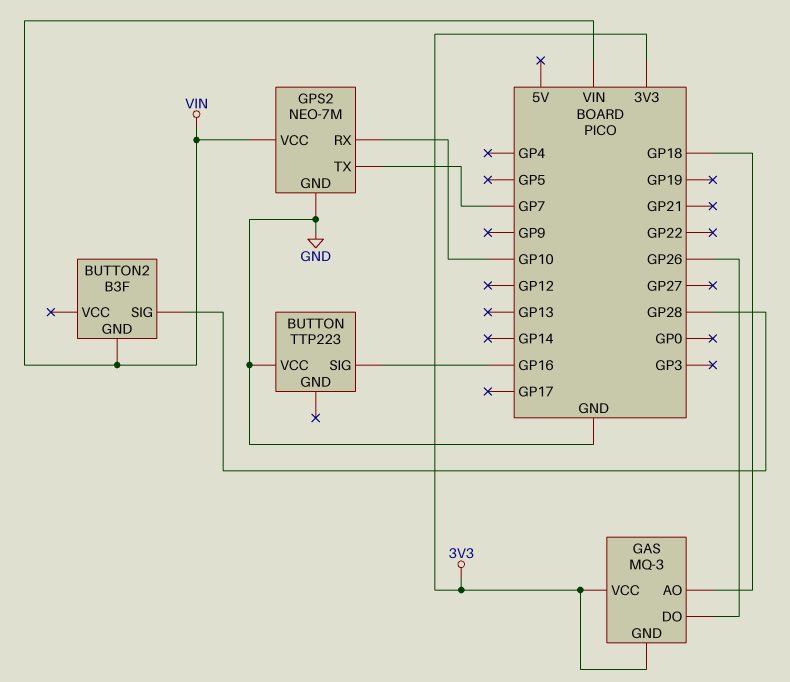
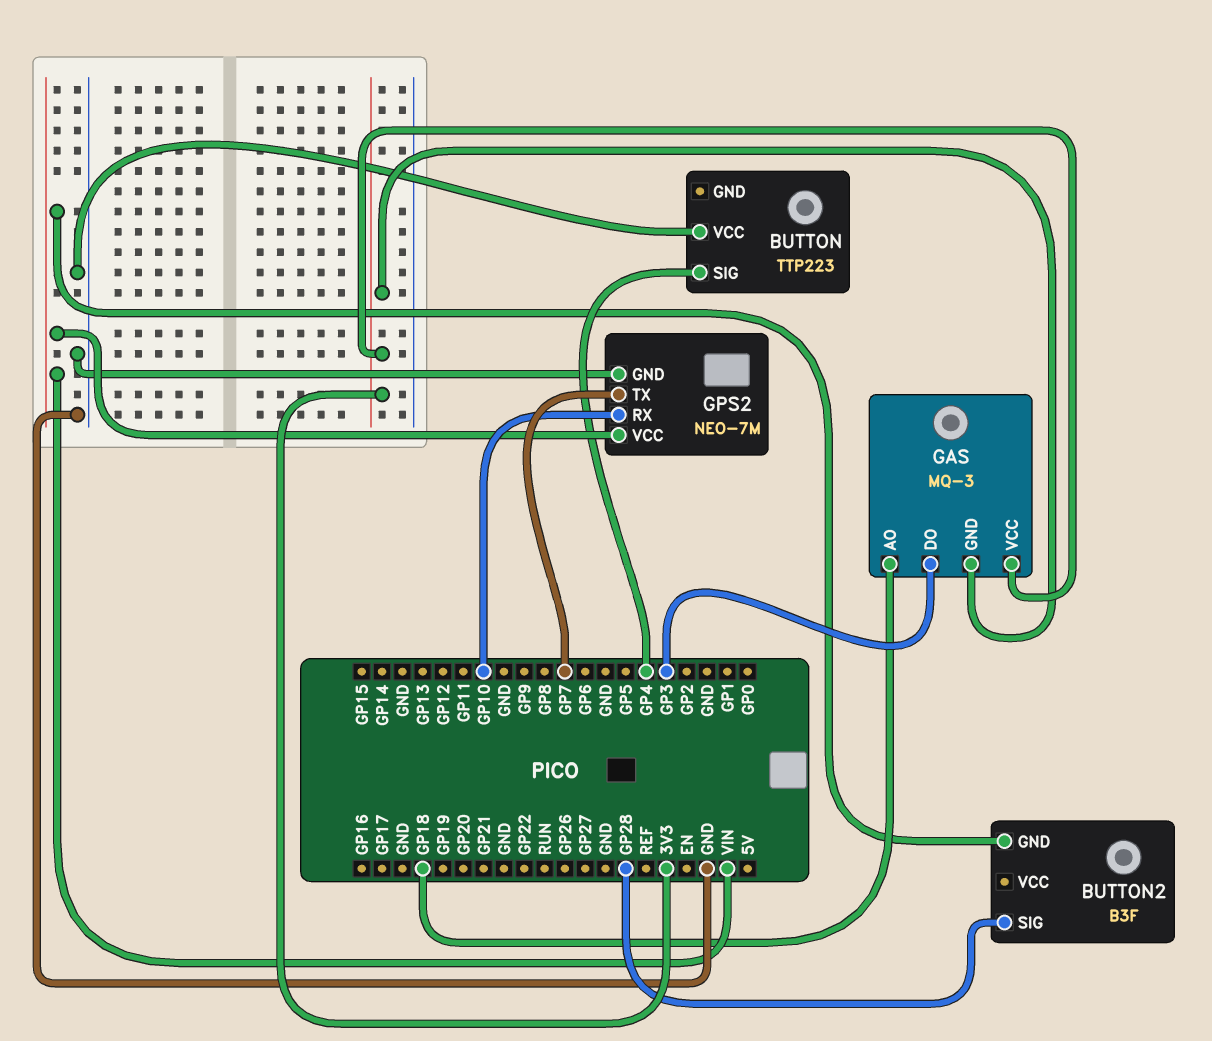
BUTTON pin SIG: GP16 -> GP4
GAS pin DO: GP26 -> GP3

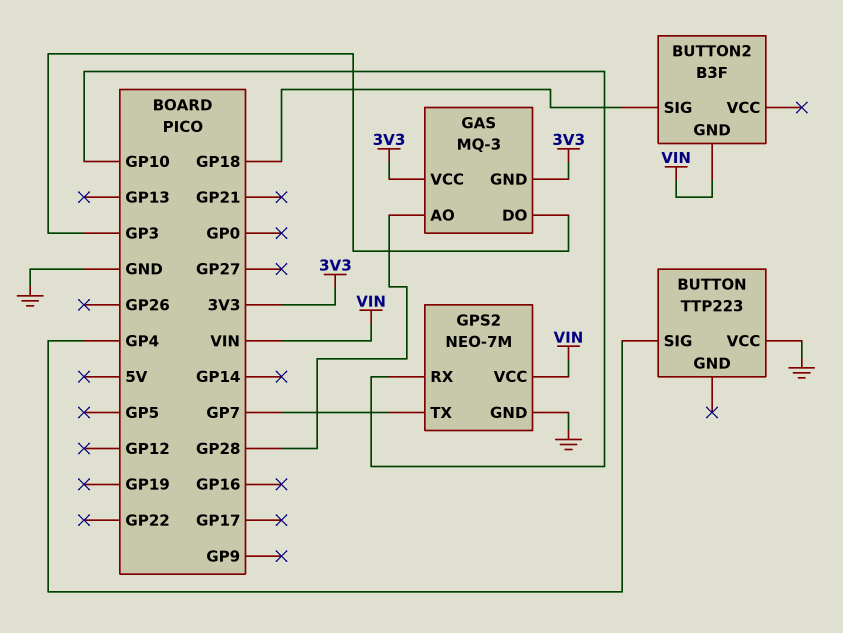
BUTTON2 pin SIG: GP28 -> GP18
GAS pin AO: GP18 -> GP28

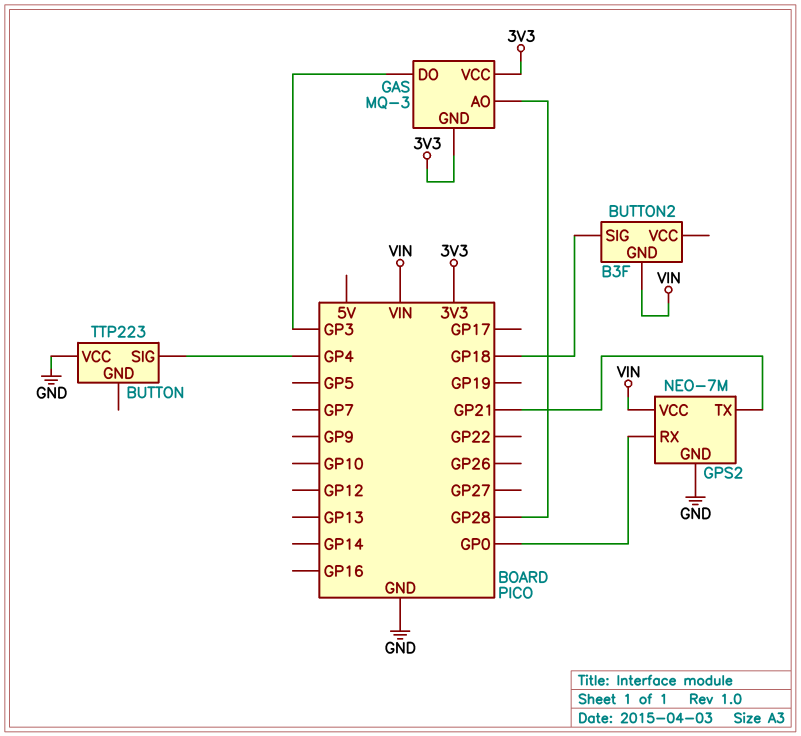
GPS2 pin RX: GP10 -> GP0
GPS2 pin TX: GP7 -> GP21

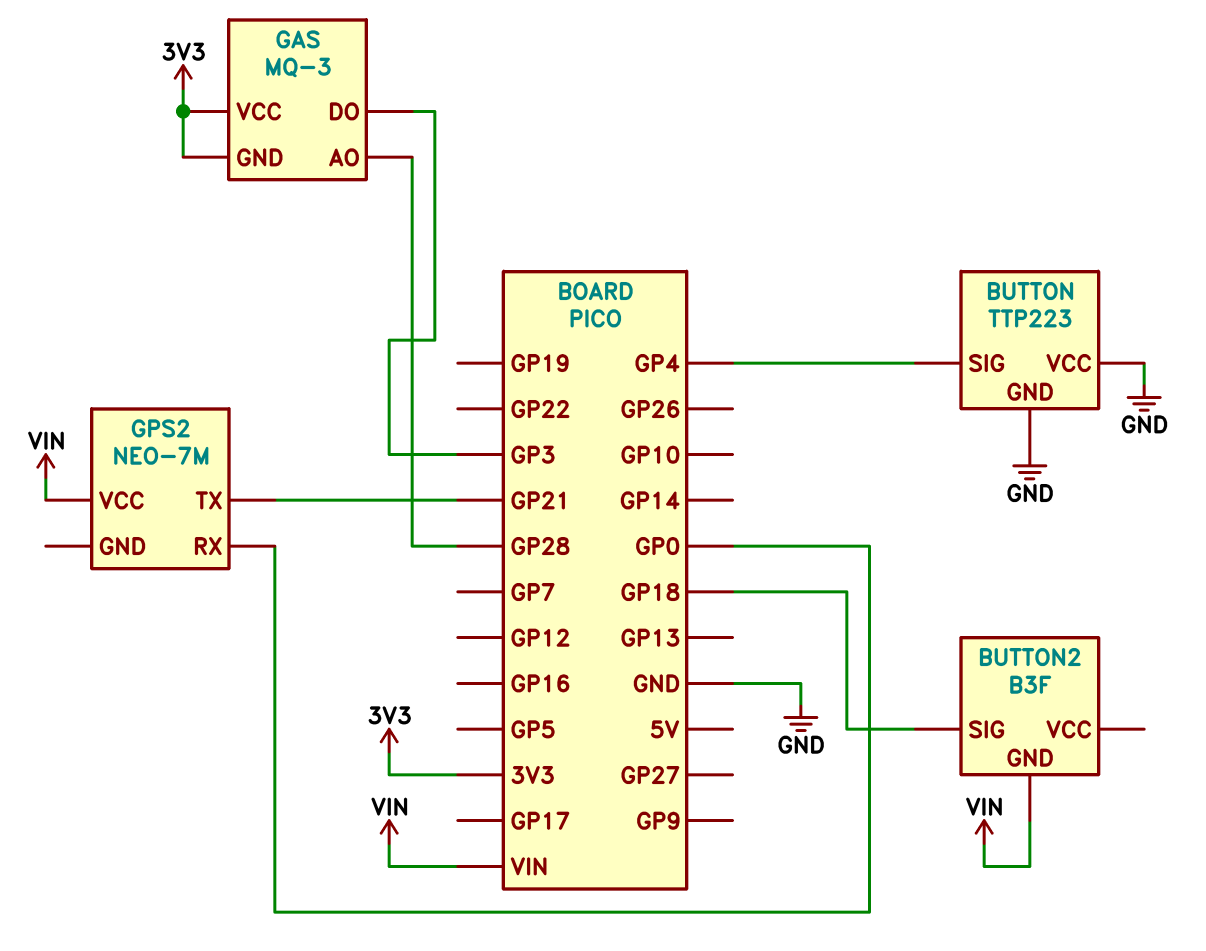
BUTTON pin GND: none -> GND
GPS2 pin GND: GND -> none

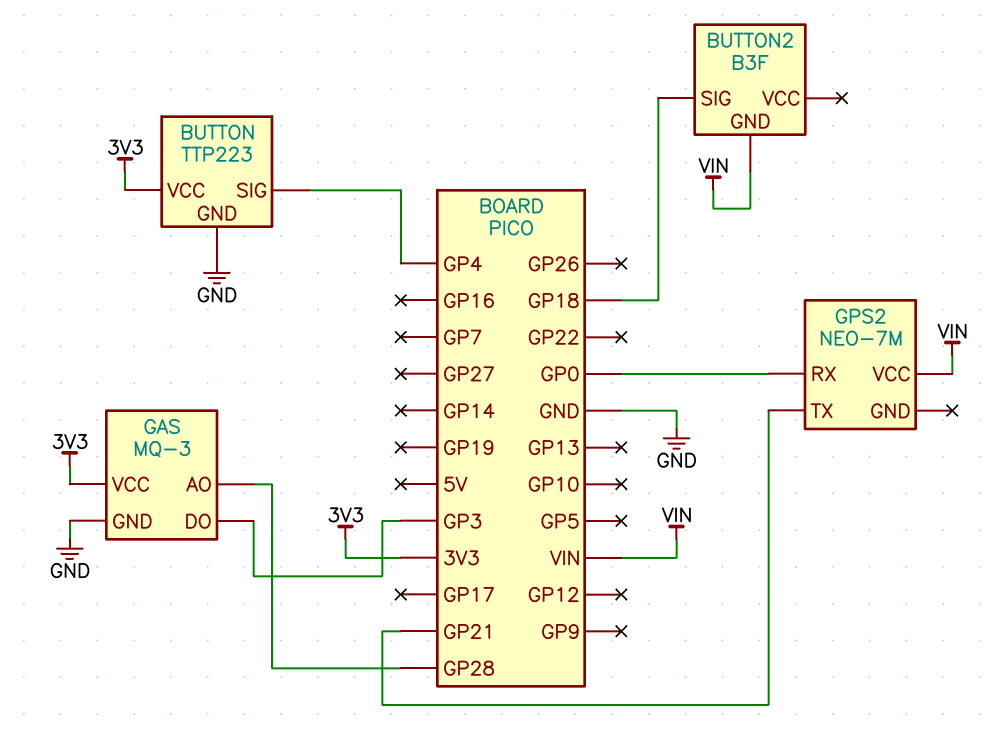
BUTTON pin VCC: GND -> 3V3
GAS pin GND: 3V3 -> GND

